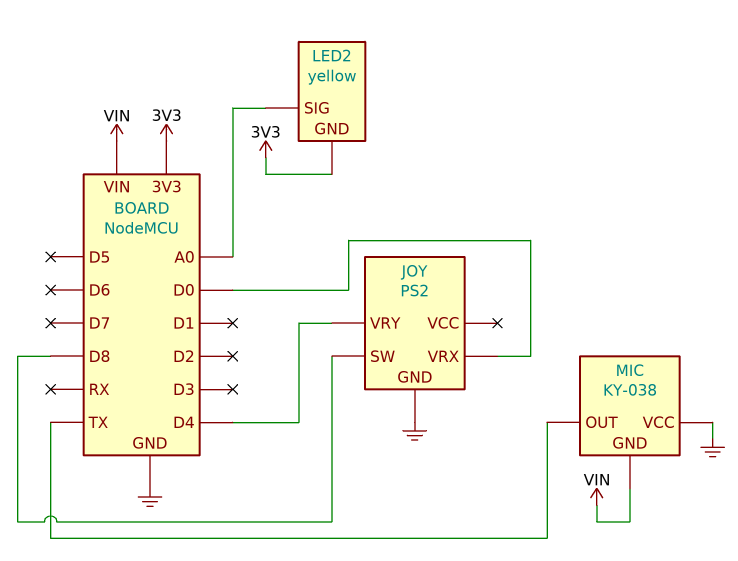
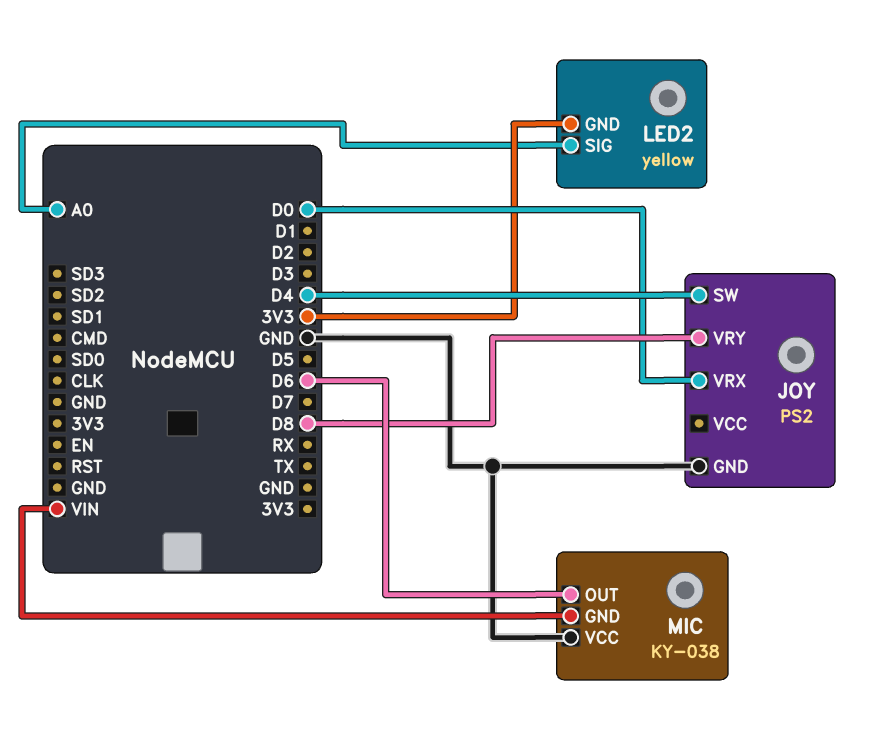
JOY pin SW: D8 -> D4
JOY pin VRY: D4 -> D8
MIC pin OUT: TX -> D6

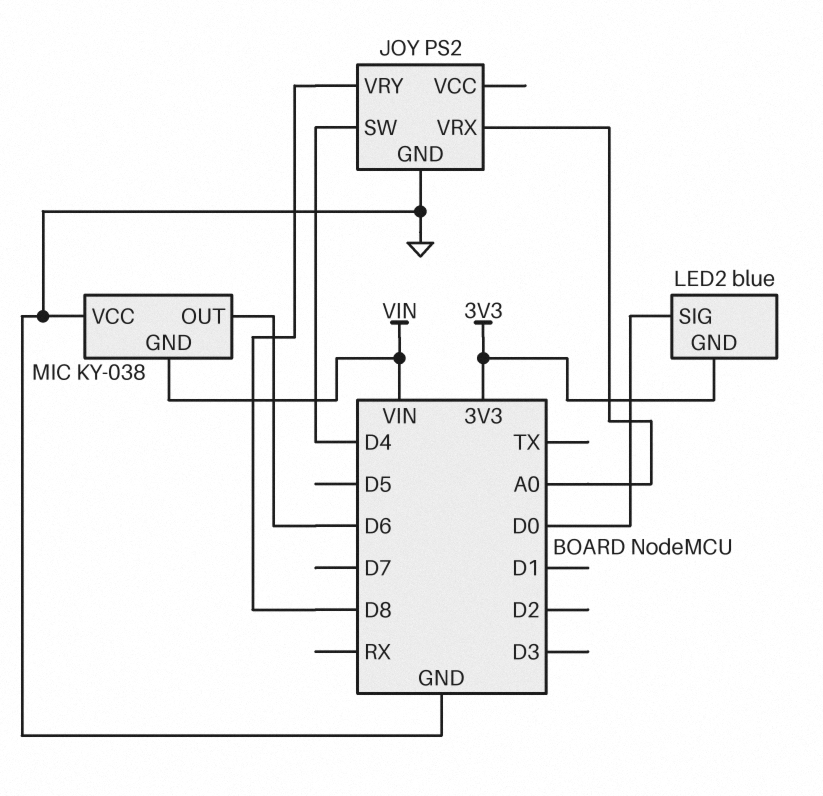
JOY pin VRX: D0 -> A0
LED2: yellow -> blue
LED2 pin SIG: A0 -> D0

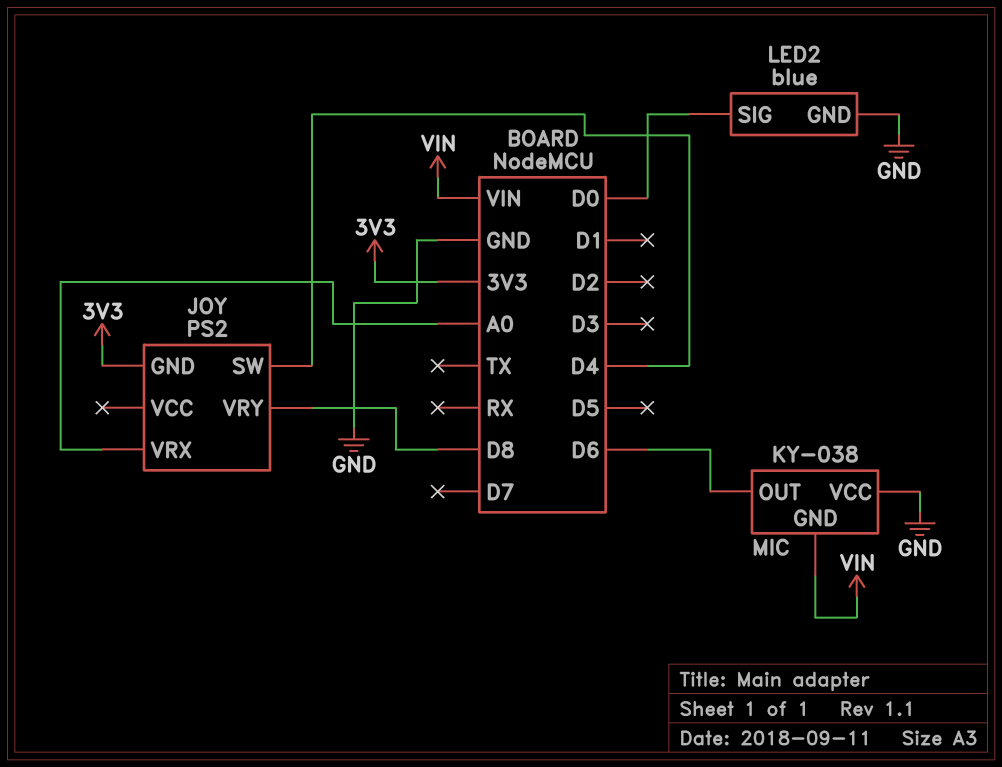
JOY pin GND: GND -> 3V3
LED2 pin GND: 3V3 -> GND

